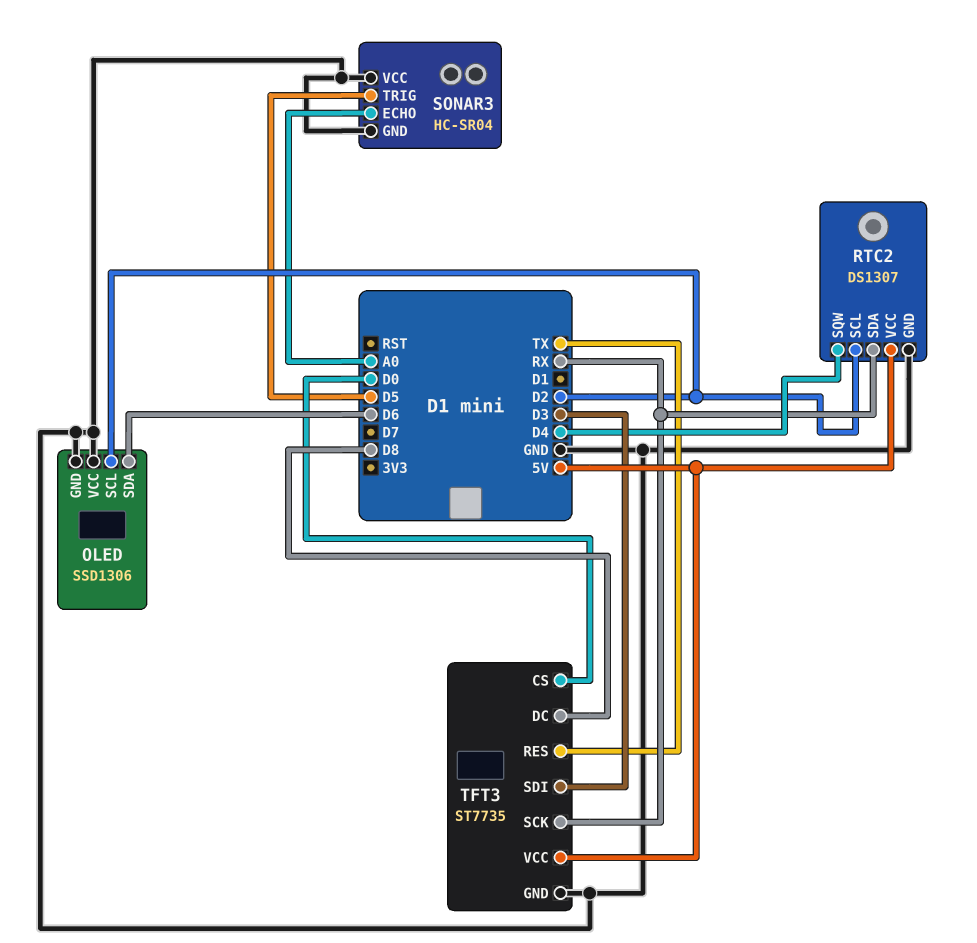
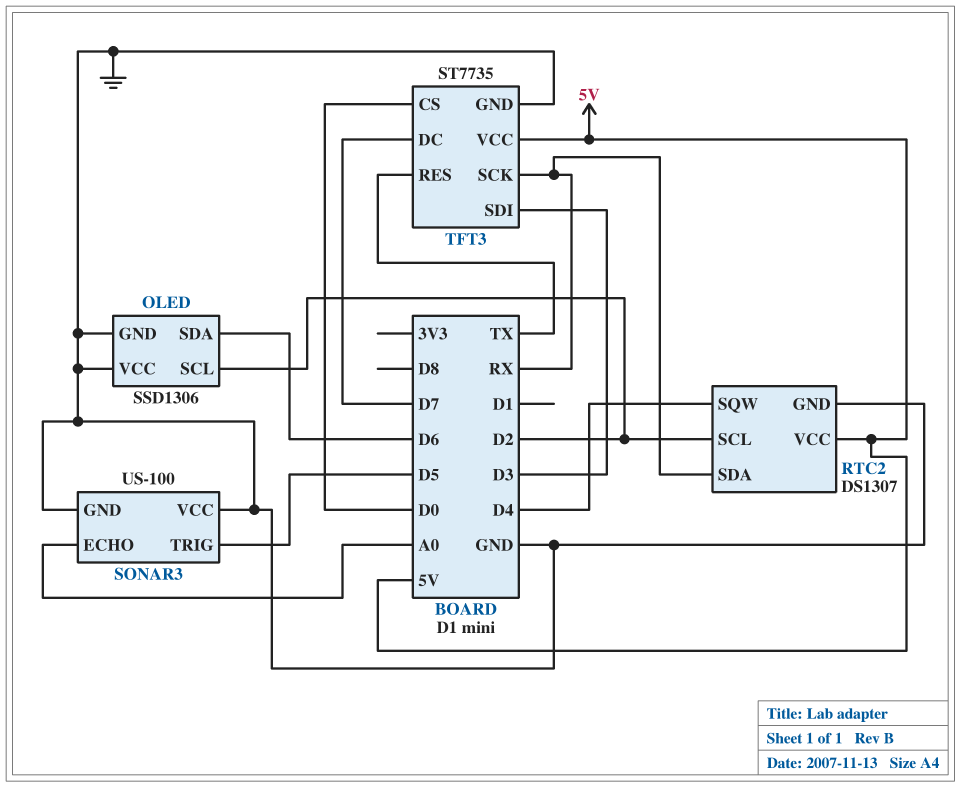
SONAR3: HC-SR04 -> US-100
TFT3 pin DC: D8 -> D7

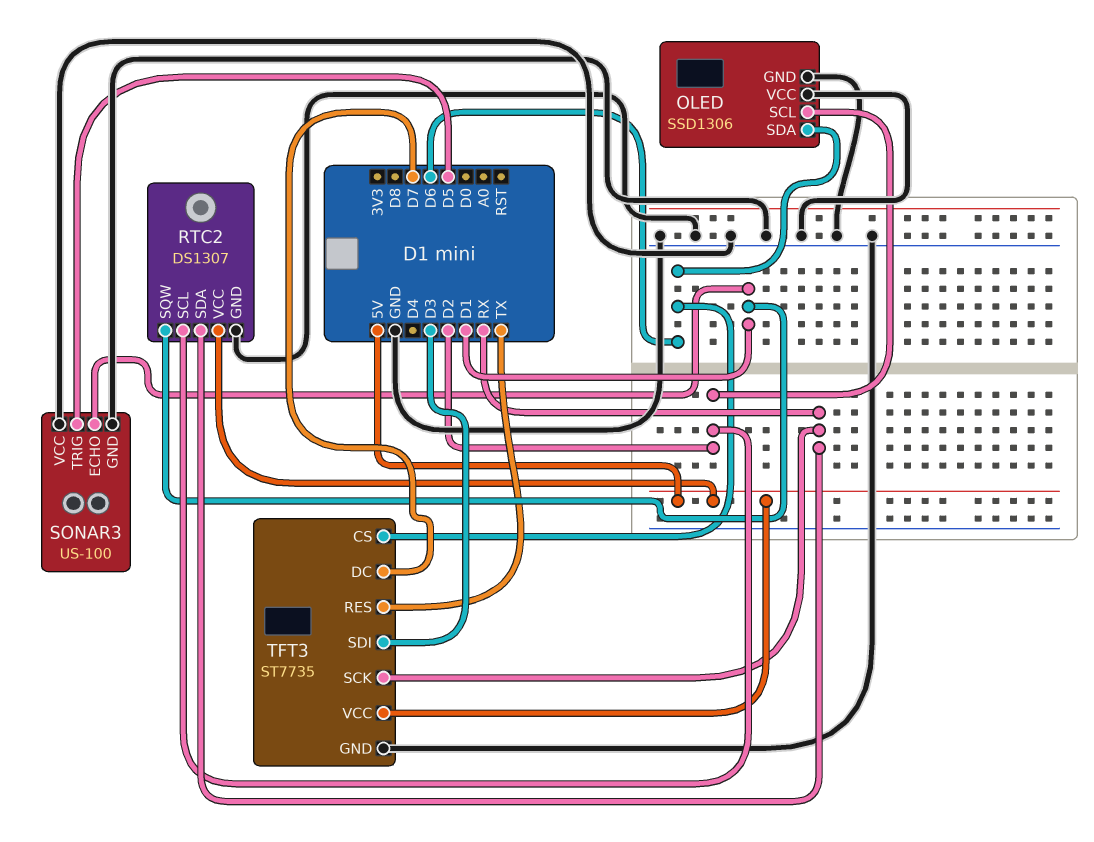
RTC2 pin SQW: D4 -> D1
SONAR3 pin ECHO: A0 -> D1
TFT3 pin CS: D0 -> D6

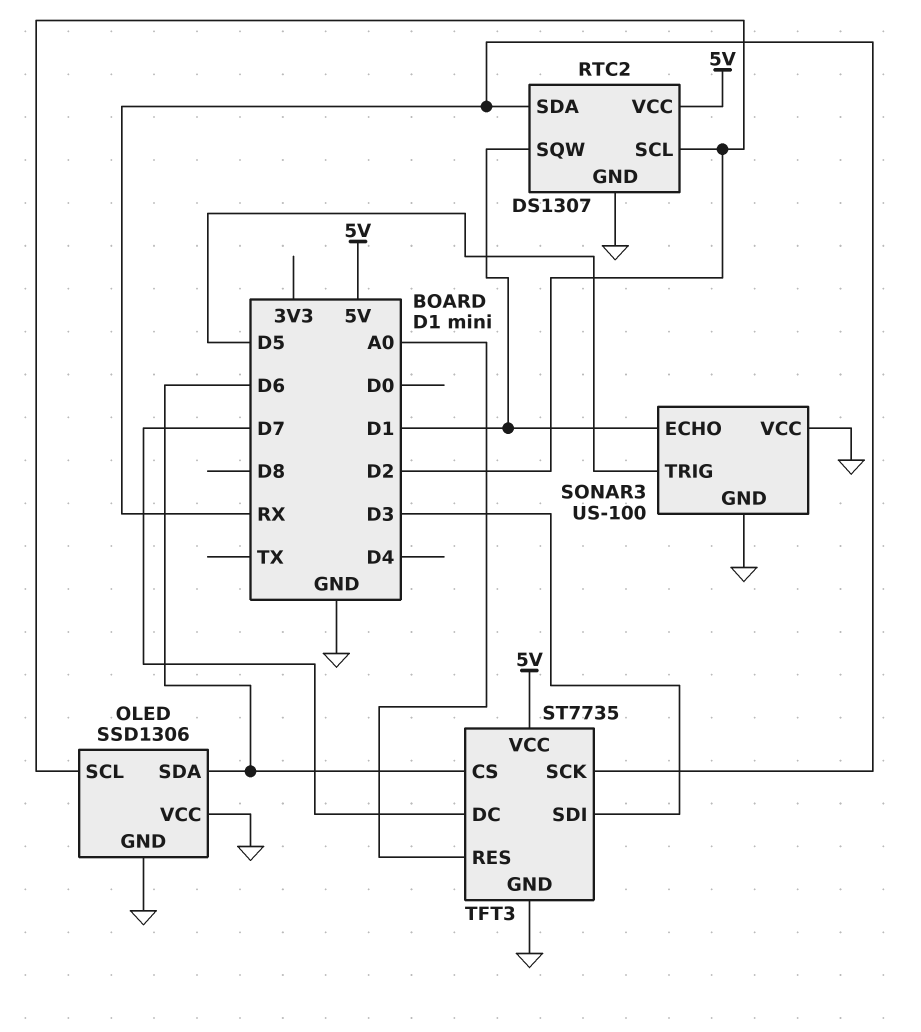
TFT3 pin RES: TX -> A0

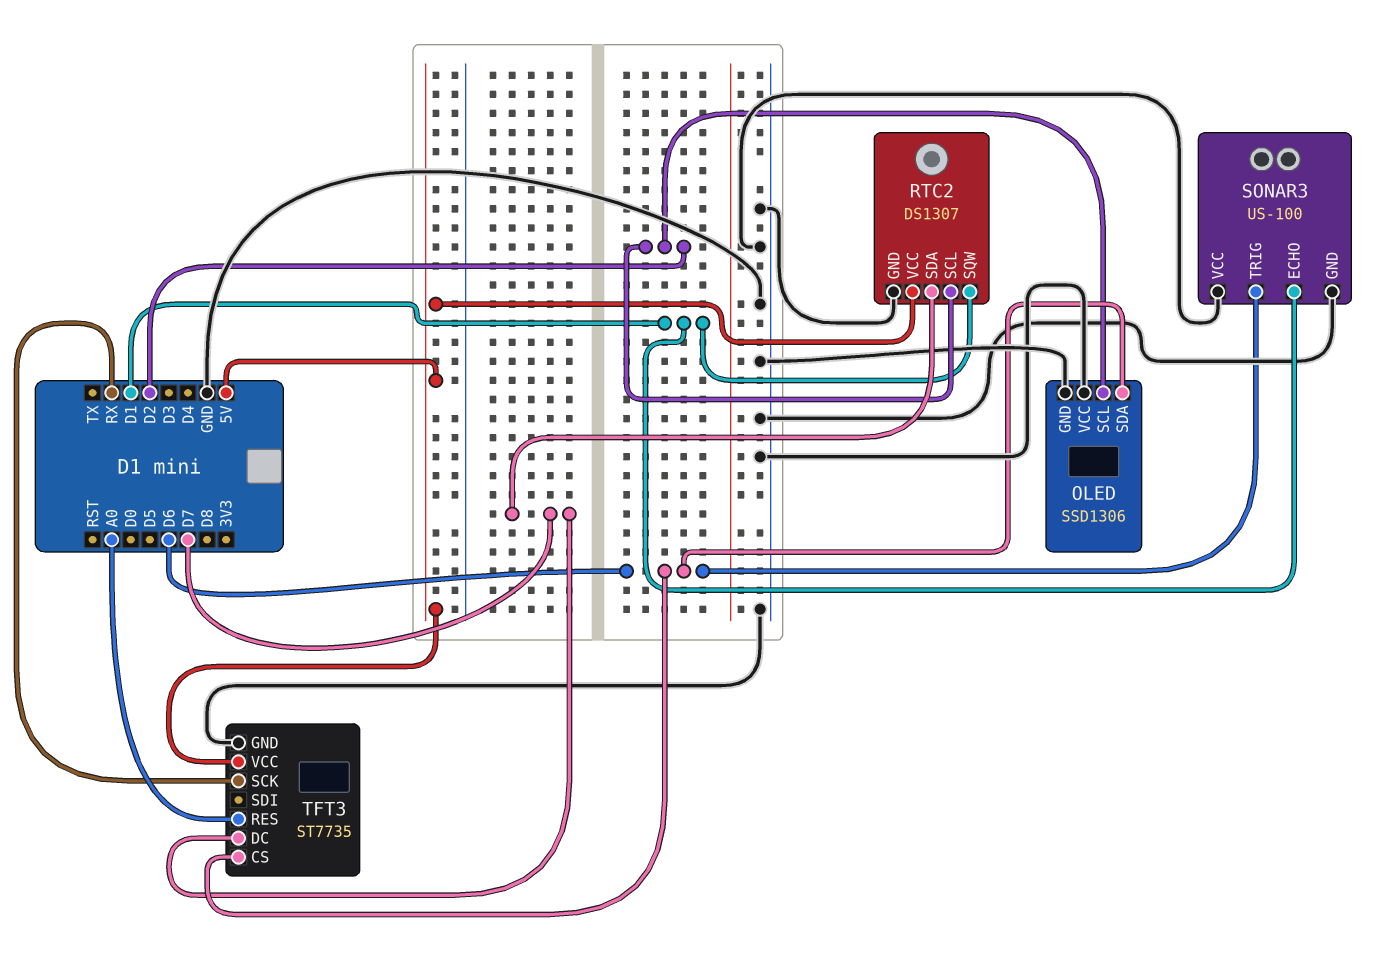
RTC2 pin SDA: RX -> D7
SONAR3 pin TRIG: D5 -> D6
TFT3 pin SDI: D3 -> none

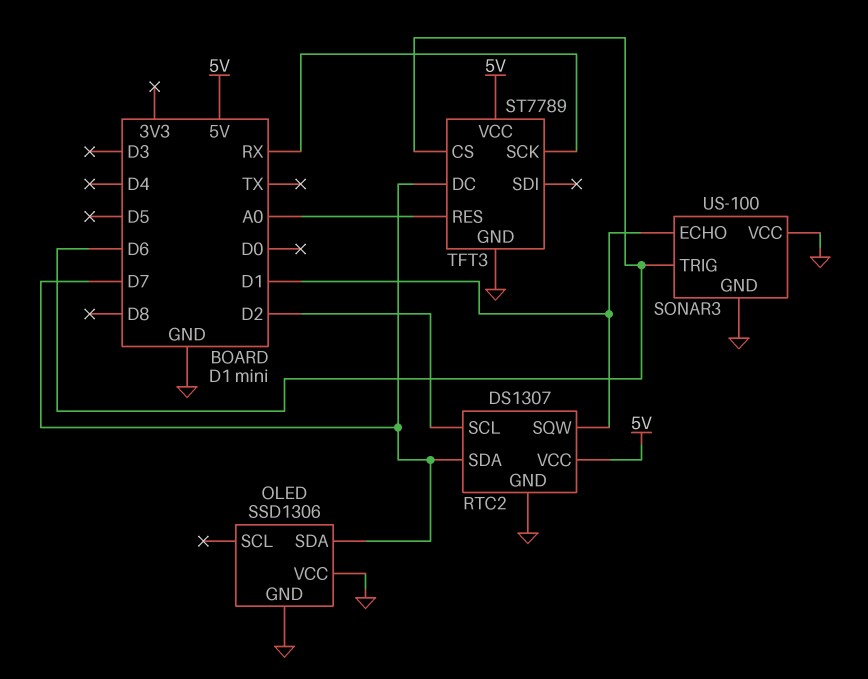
OLED pin SCL: D2 -> none
OLED pin SDA: D6 -> D7
TFT3: ST7735 -> ST7789

